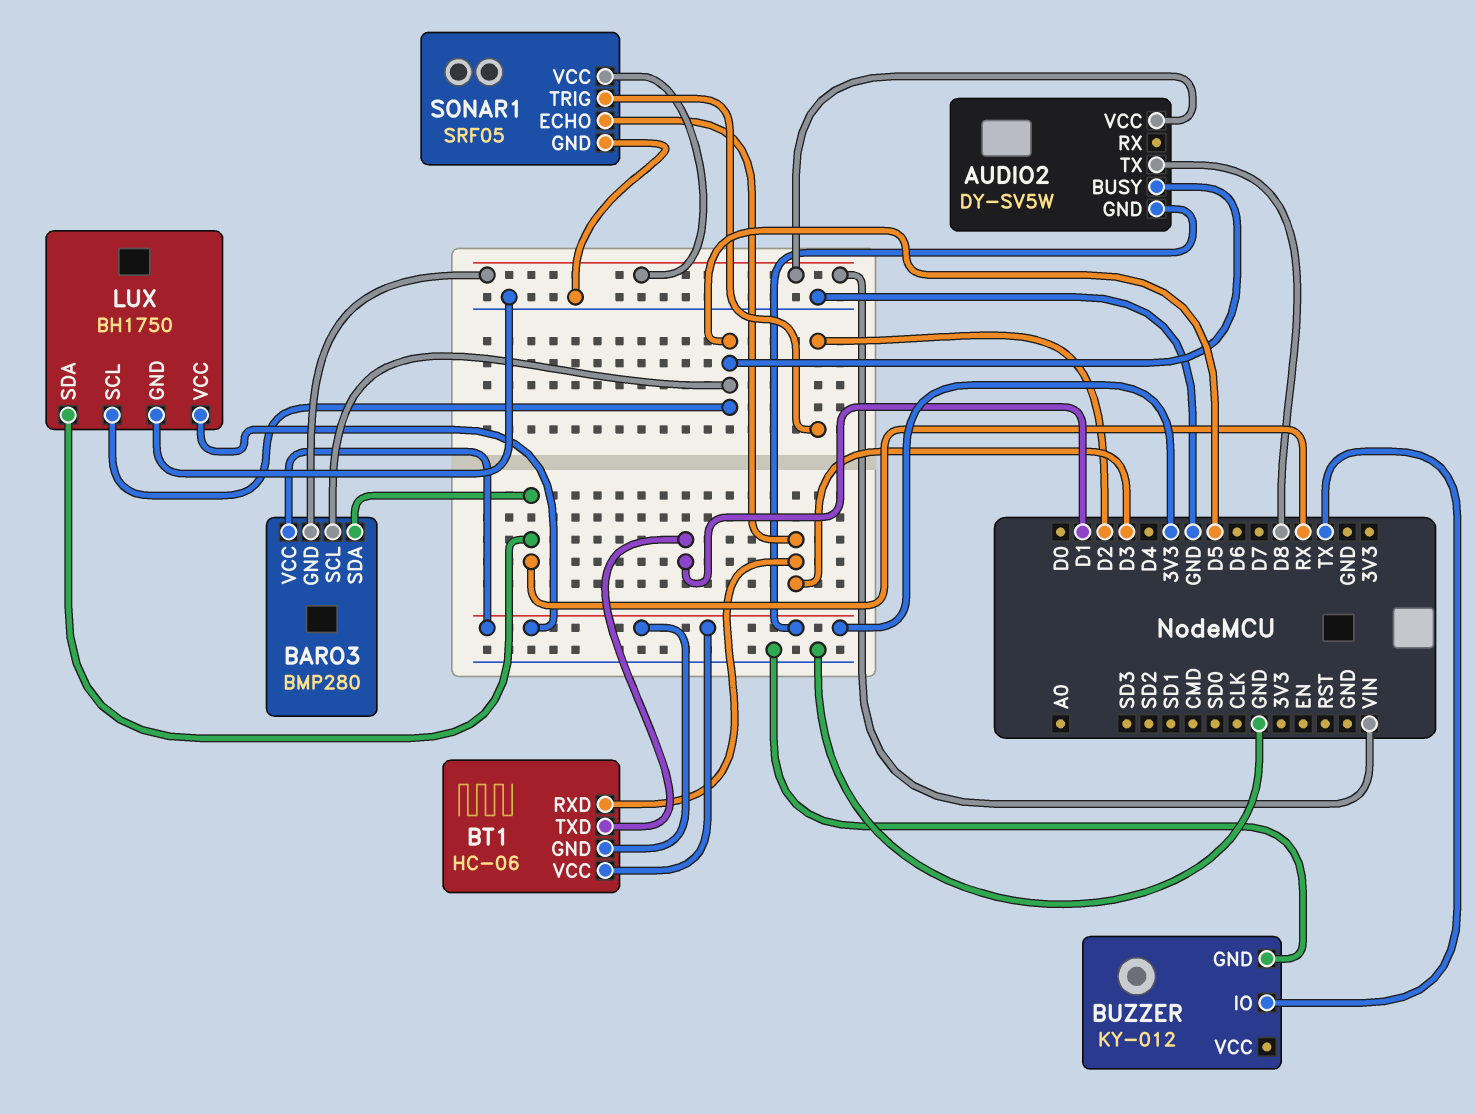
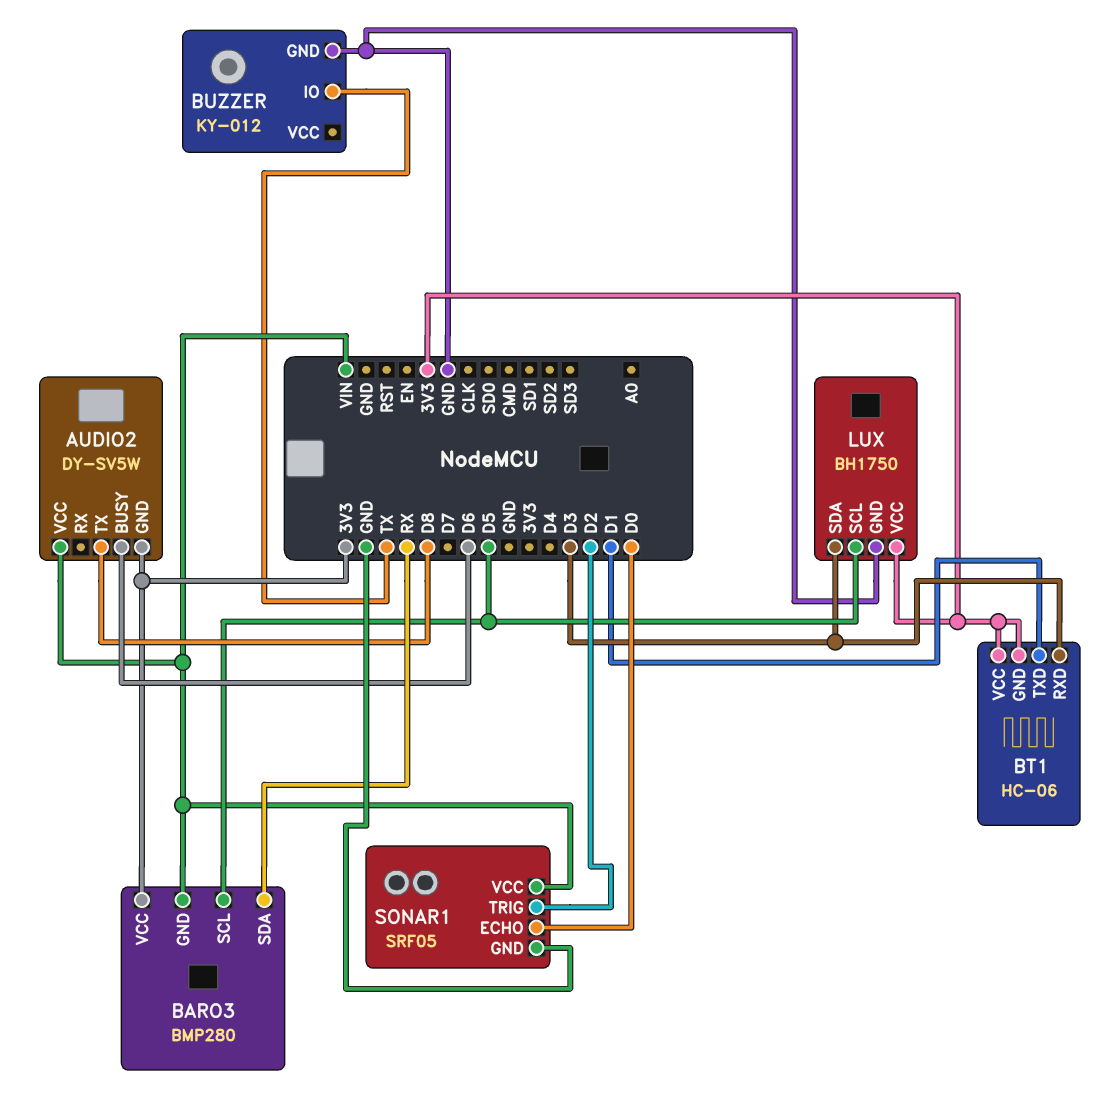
AUDIO2 pin BUSY: D5 -> D6
LUX pin SDA: RX -> D3
SONAR1 pin ECHO: D3 -> D0

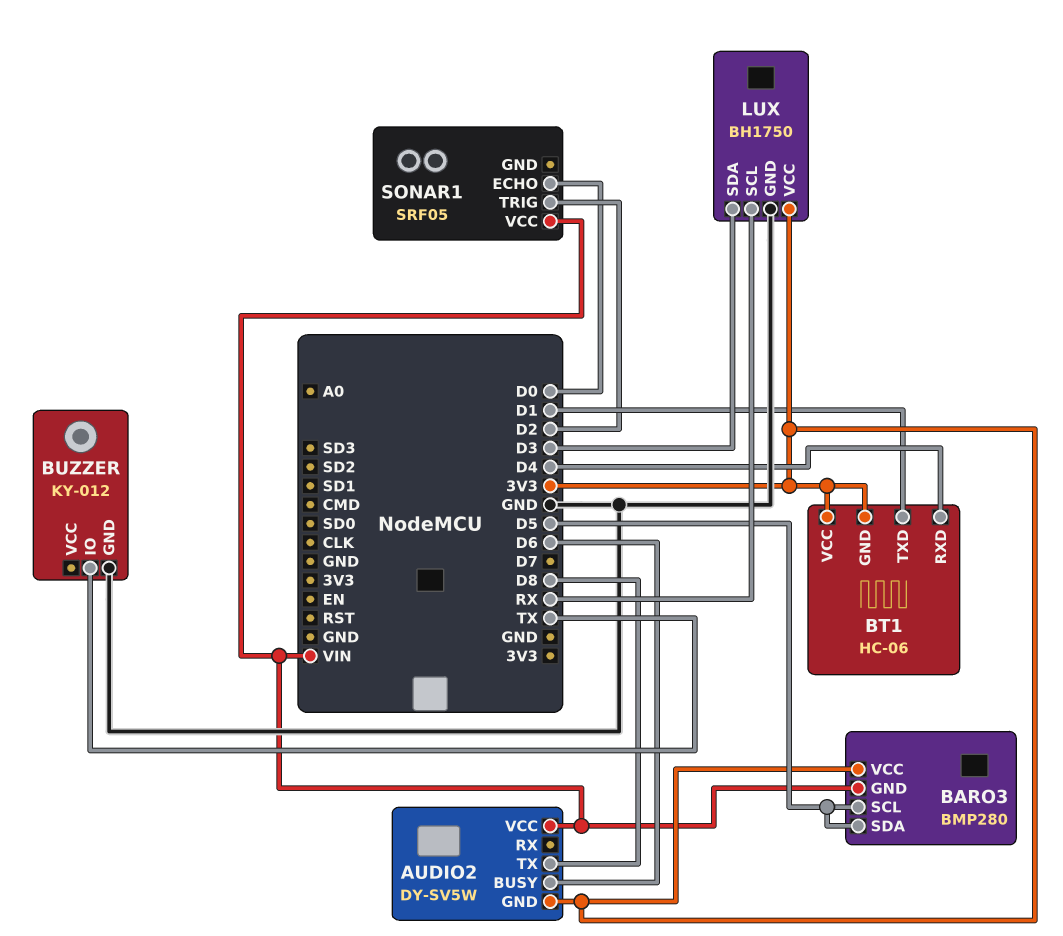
BARO3 pin SDA: RX -> D5
BT1 pin RXD: D3 -> D4
LUX pin SCL: D5 -> RX
SONAR1 pin GND: GND -> none

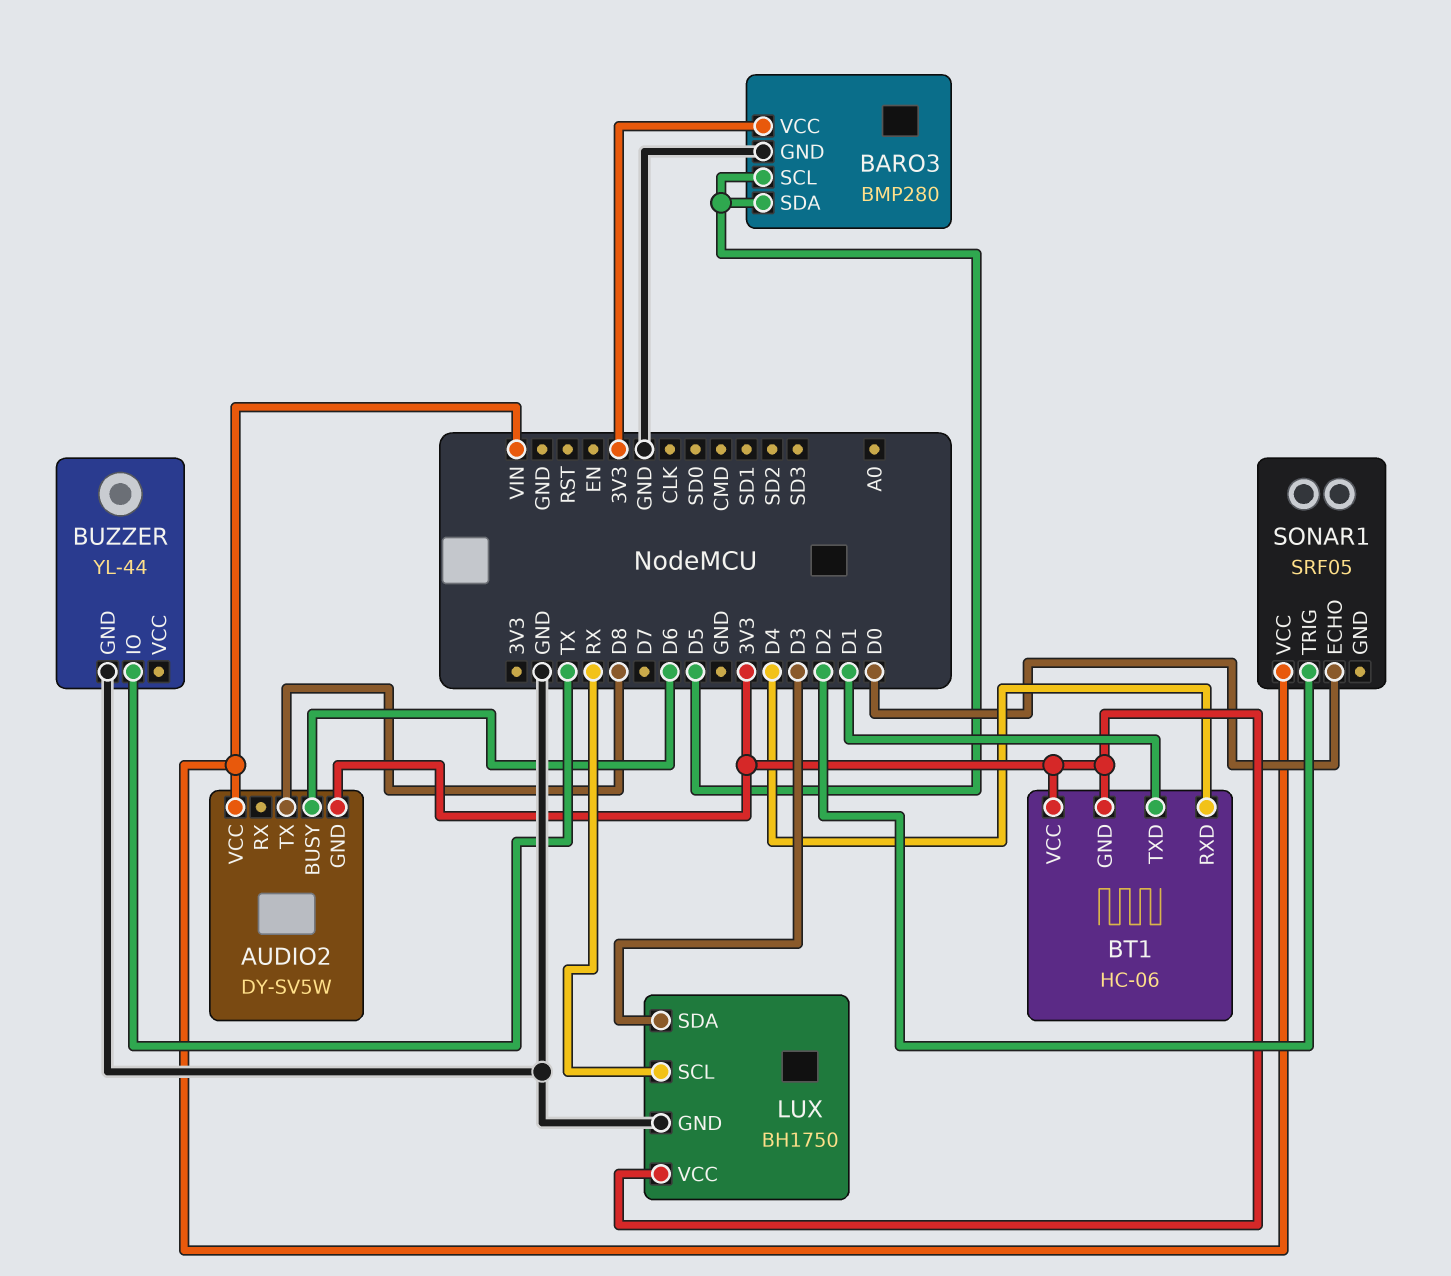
BARO3 pin GND: VIN -> GND
BUZZER: KY-012 -> YL-44

